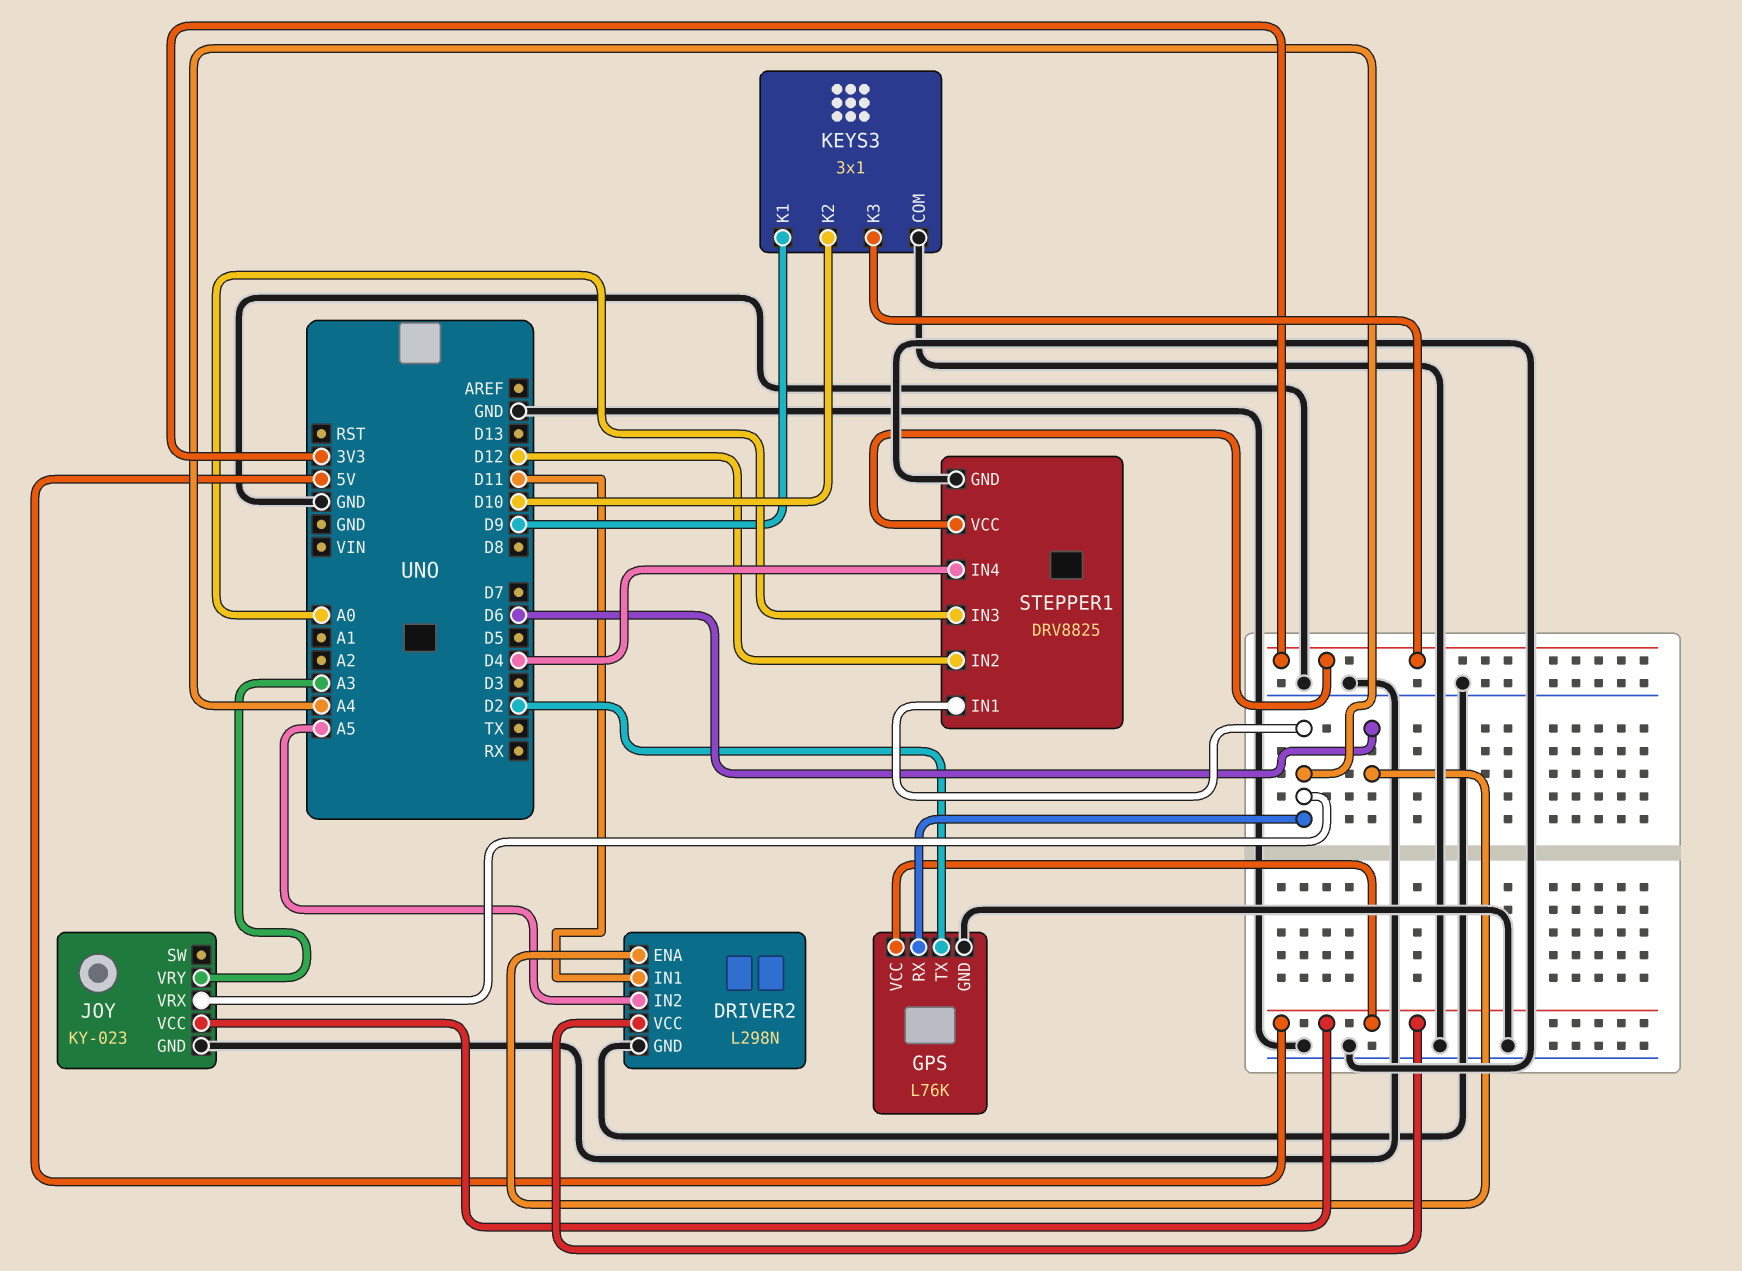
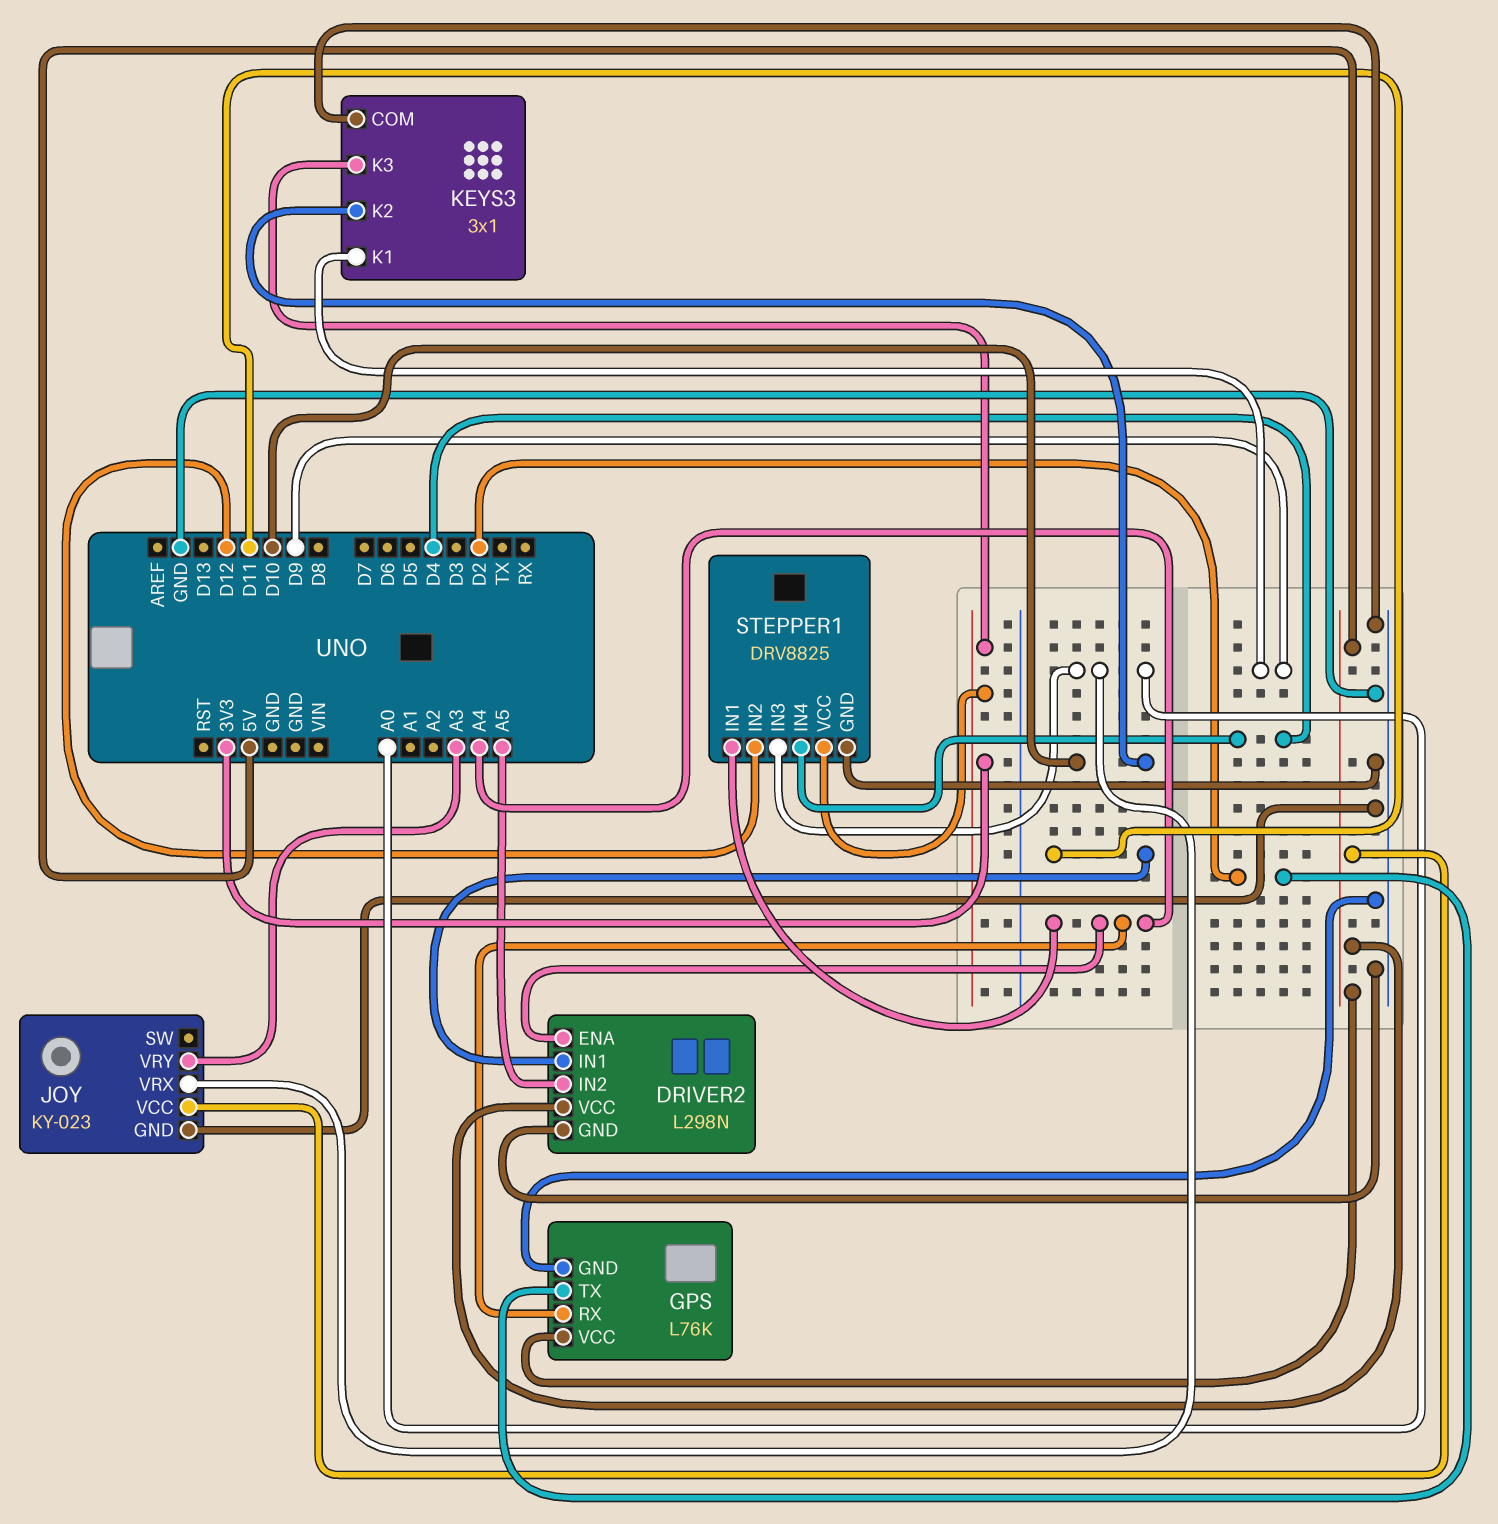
DRIVER2 pin ENA: D6 -> A4
JOY pin VRX: A4 -> A0

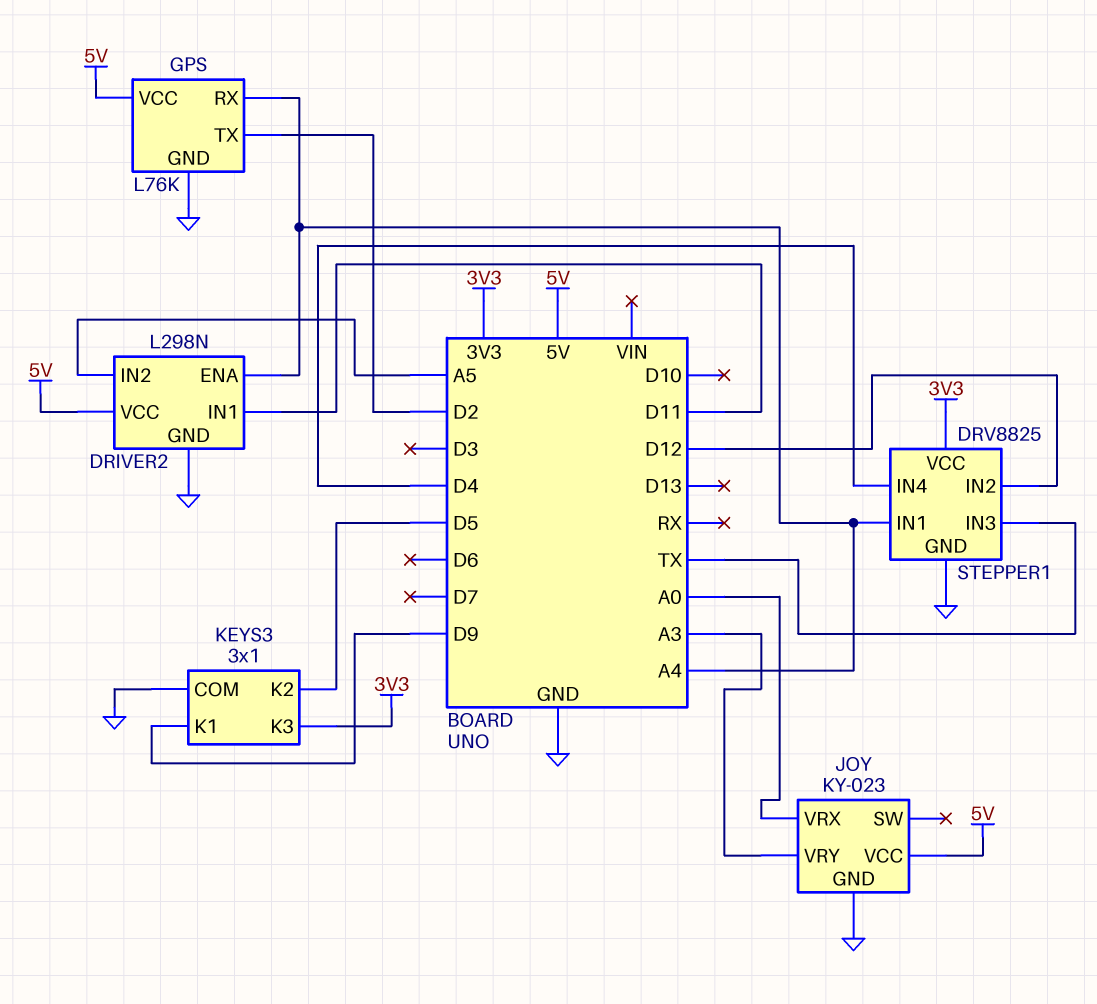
KEYS3 pin K2: D10 -> D5
STEPPER1 pin IN3: A0 -> TX

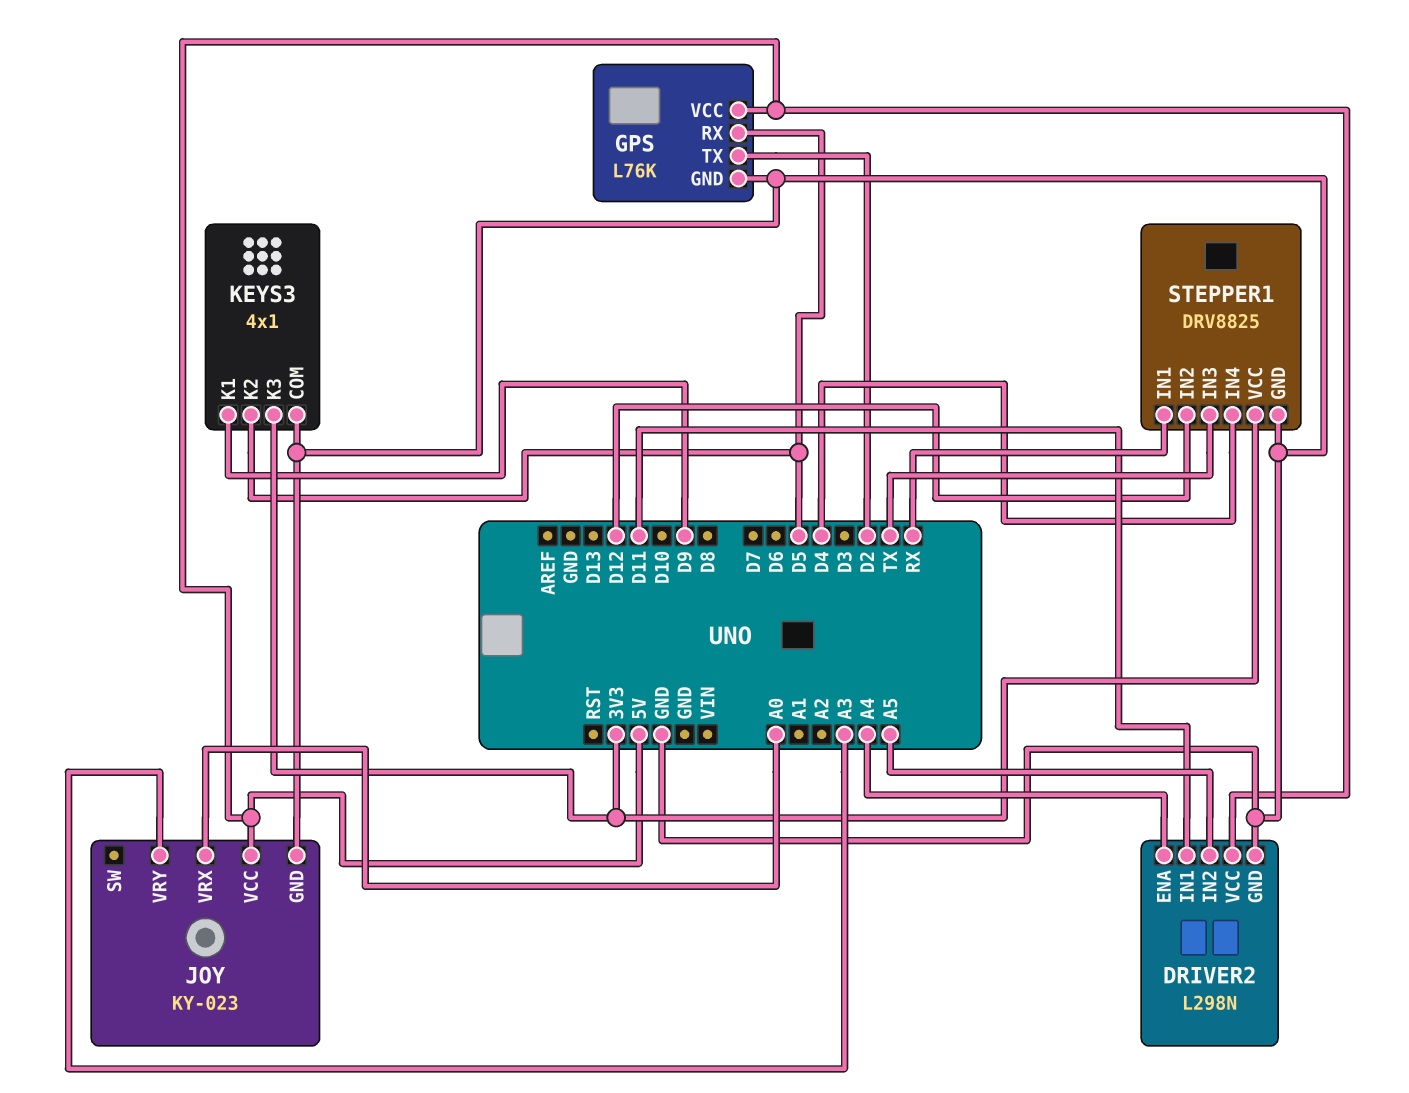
GPS pin RX: A4 -> D5
KEYS3: 3x1 -> 4x1
STEPPER1 pin IN1: A4 -> RX

